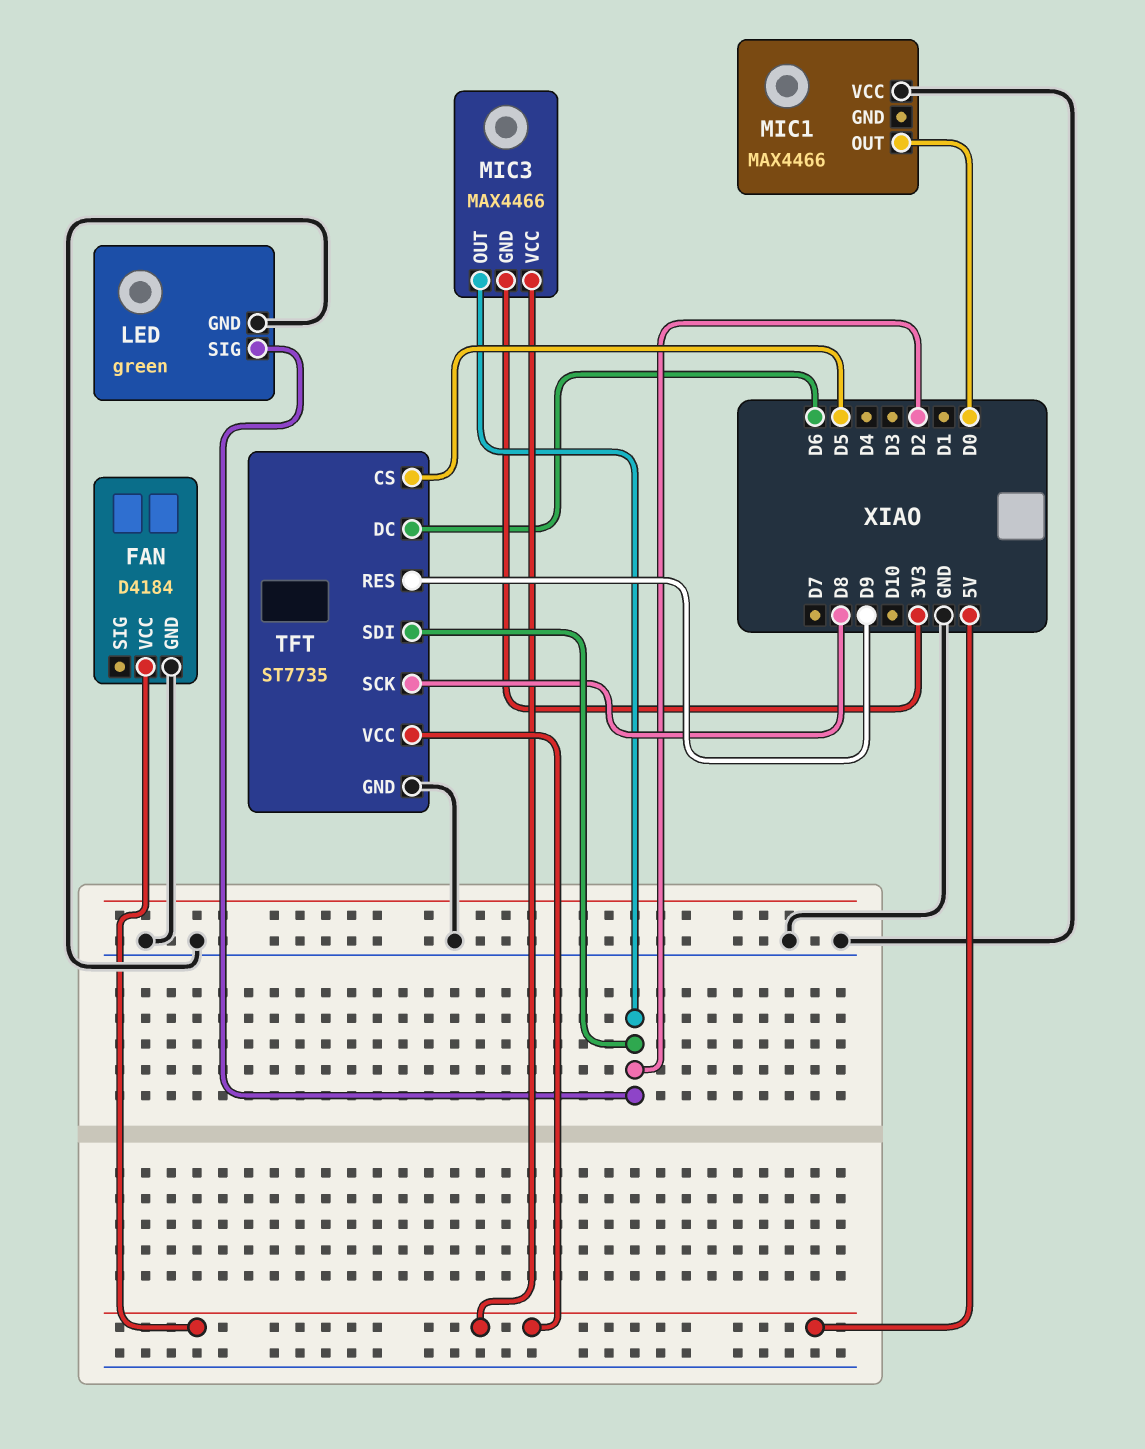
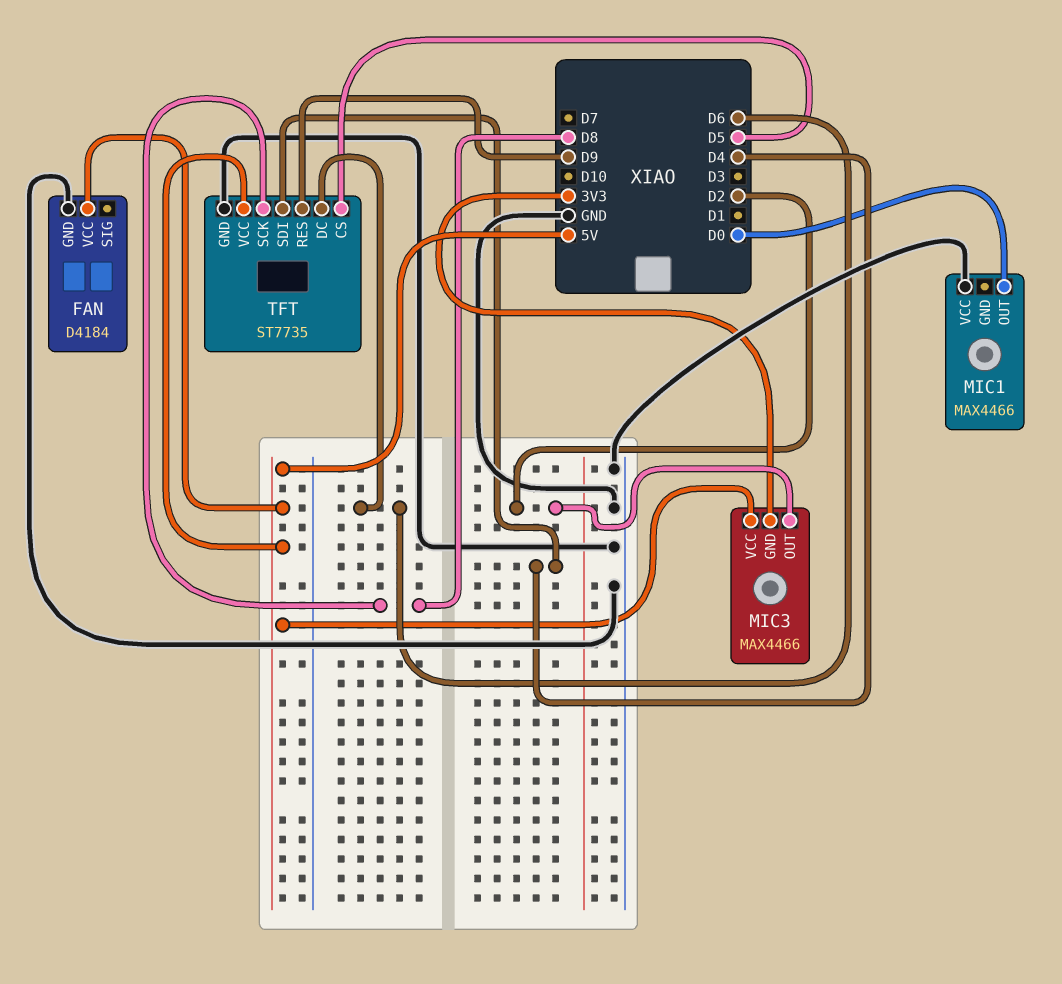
LED: green -> none
LED pin GND: GND -> none
LED pin SIG: D2 -> none
TFT pin SDI: D2 -> D4

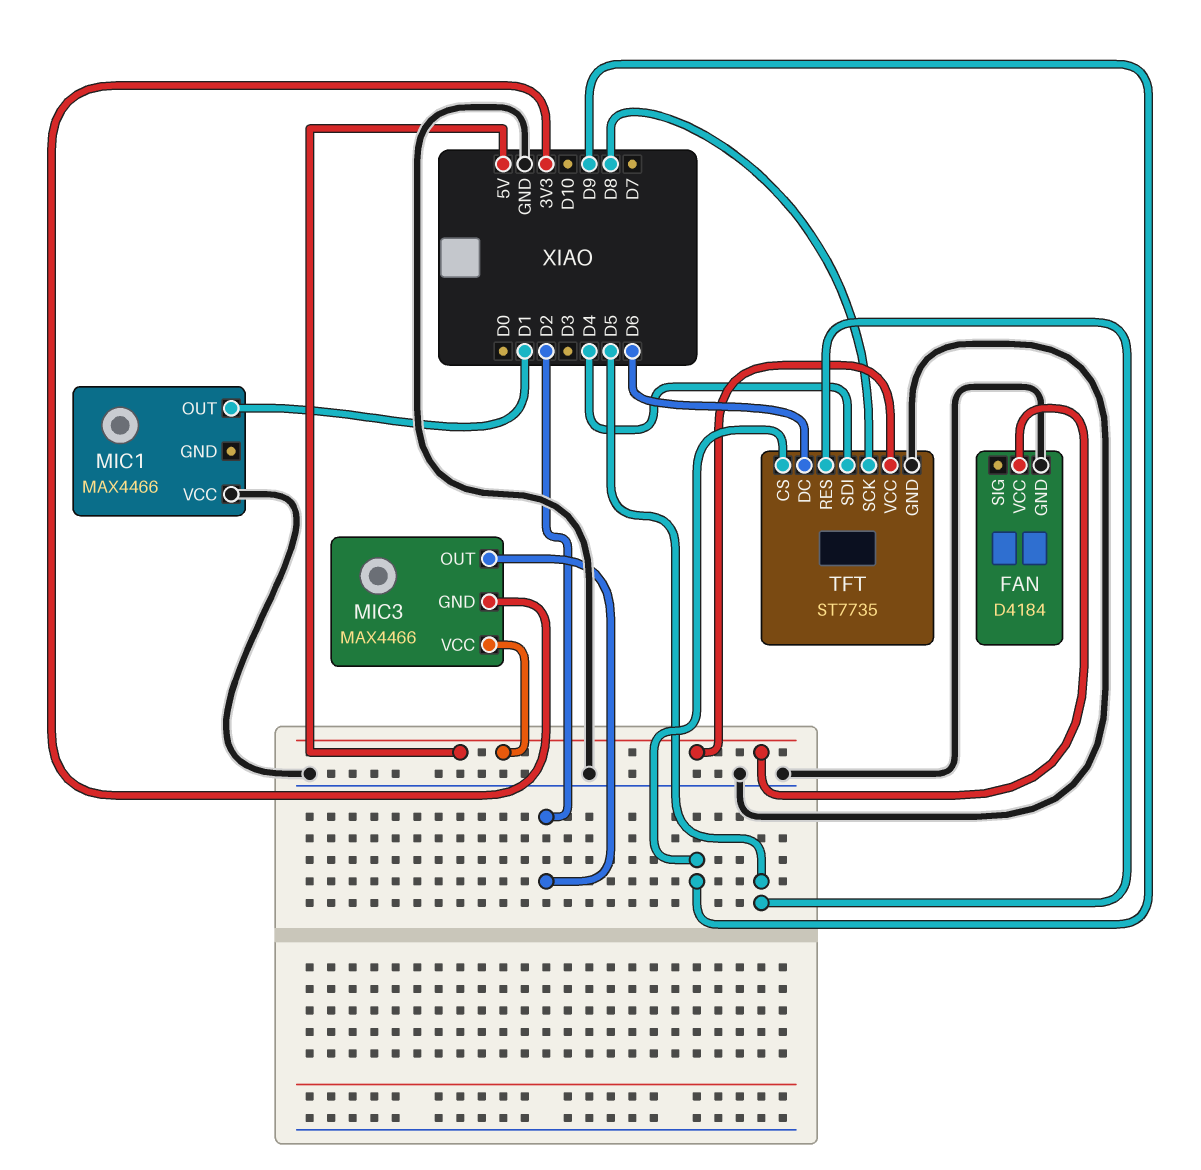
MIC1 pin OUT: D0 -> D1
TFT pin CS: D5 -> D9
TFT pin RES: D9 -> D5

